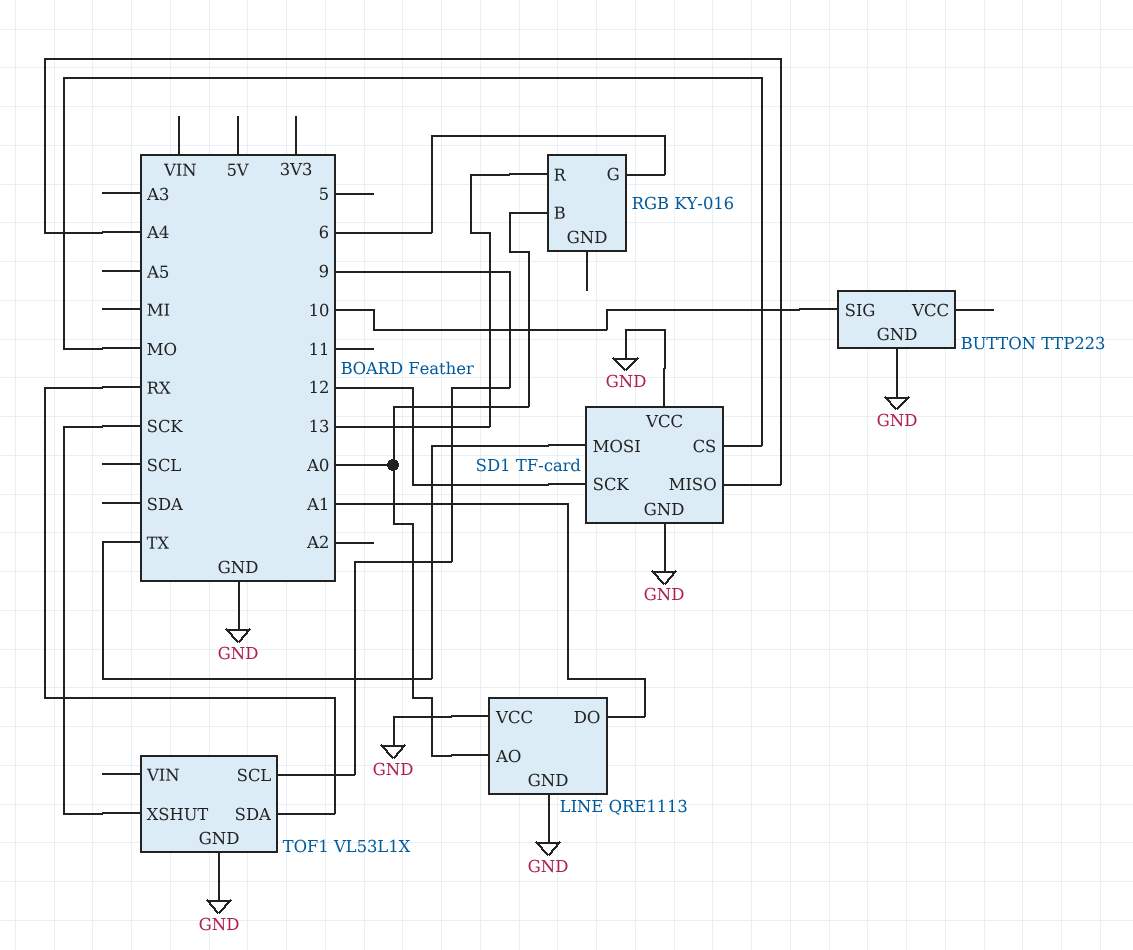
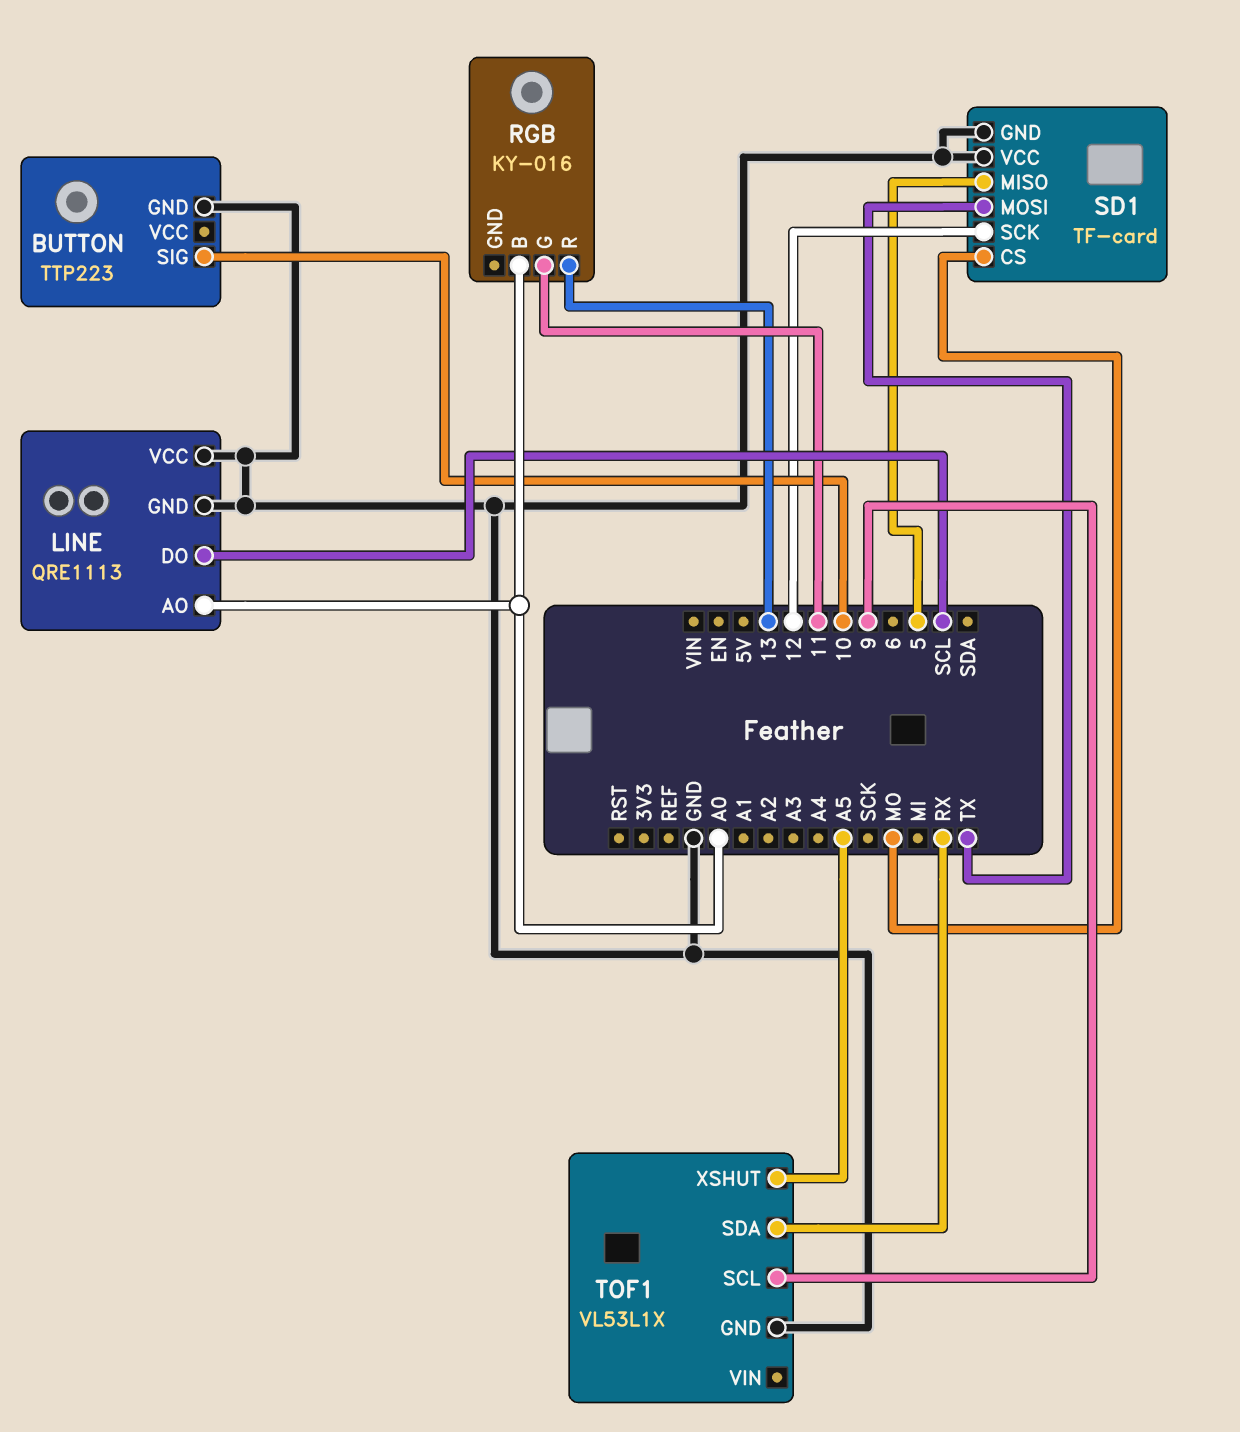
LINE pin DO: A1 -> SCL
RGB pin G: 6 -> 11
SD1 pin MISO: A4 -> 5
TOF1 pin XSHUT: SCK -> A5

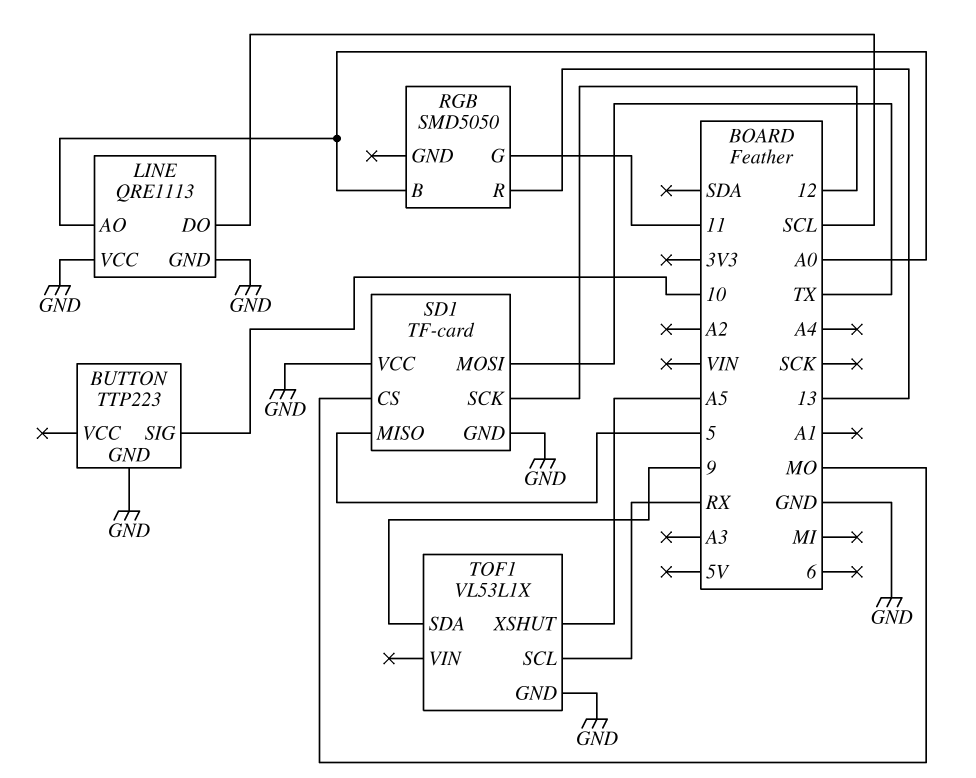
RGB: KY-016 -> SMD5050
TOF1 pin SCL: 9 -> RX
TOF1 pin SDA: RX -> 9

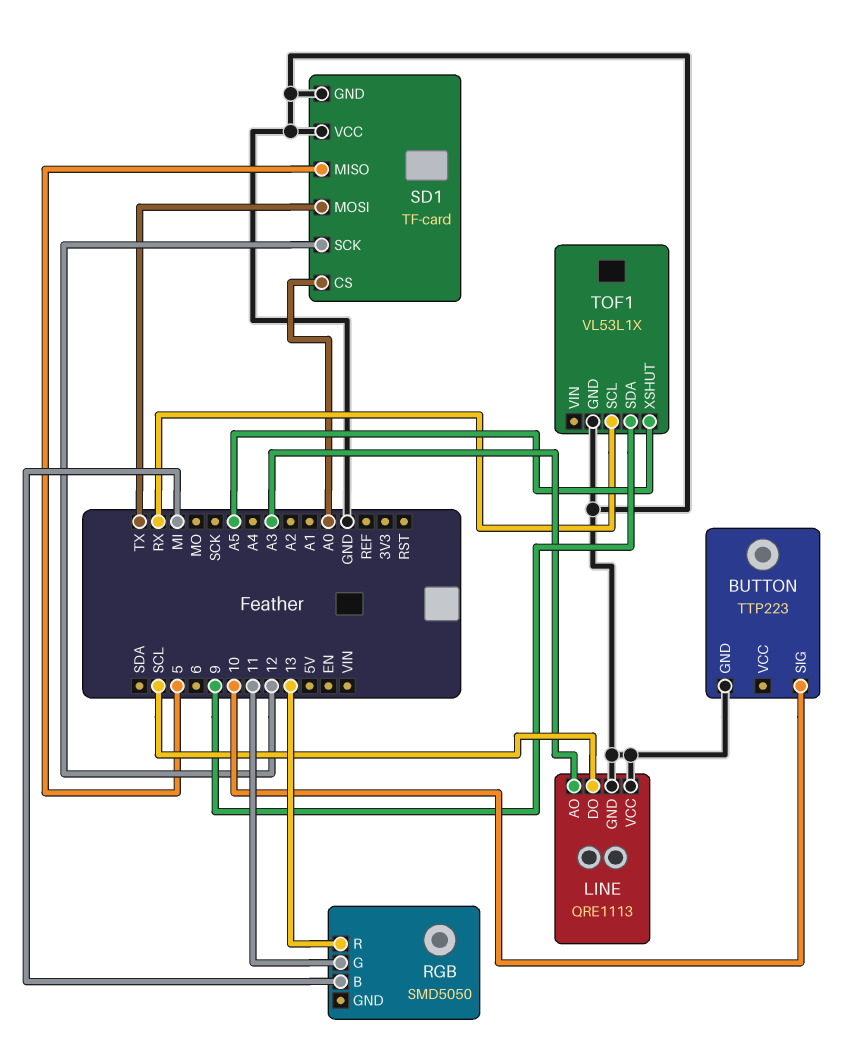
LINE pin AO: A0 -> A3
RGB pin B: A0 -> MI
SD1 pin CS: MO -> A0

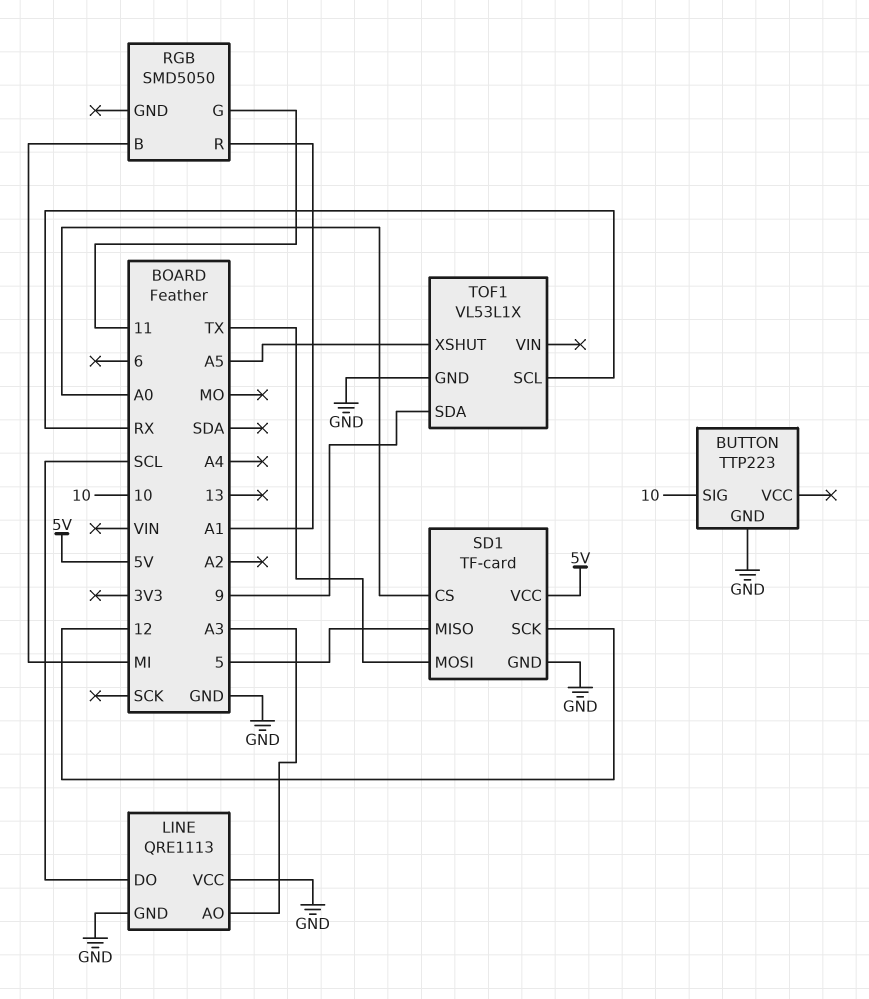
RGB pin R: 13 -> A1
SD1 pin VCC: GND -> 5V

